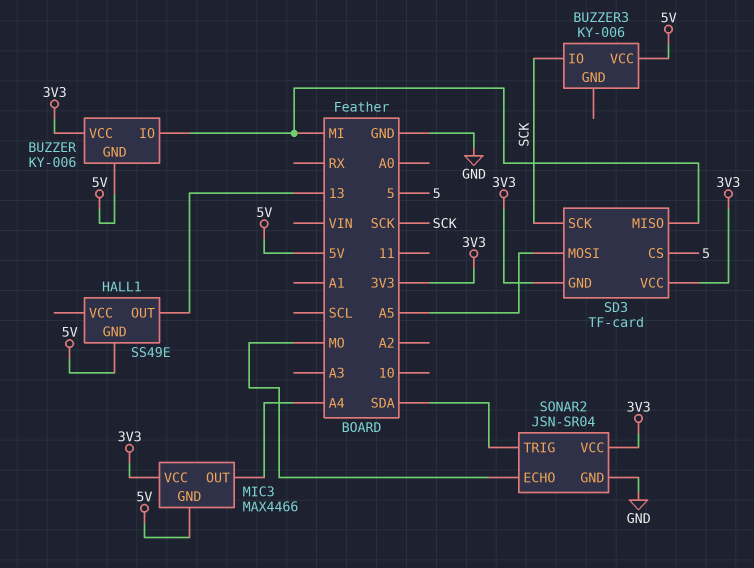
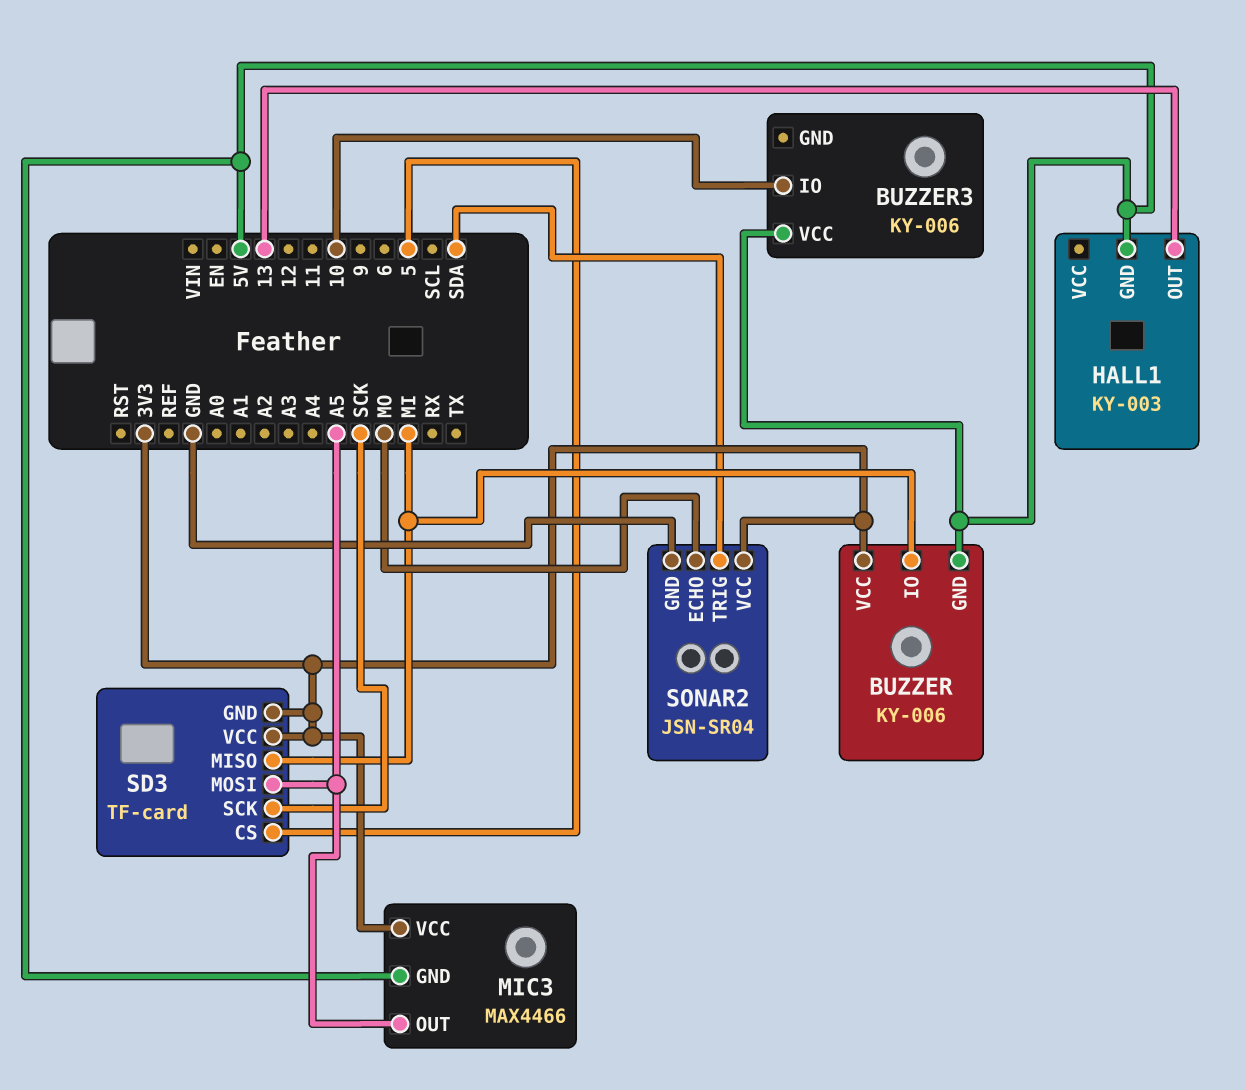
BUZZER3 pin IO: SCK -> 10
HALL1: SS49E -> KY-003
MIC3 pin OUT: A4 -> A5

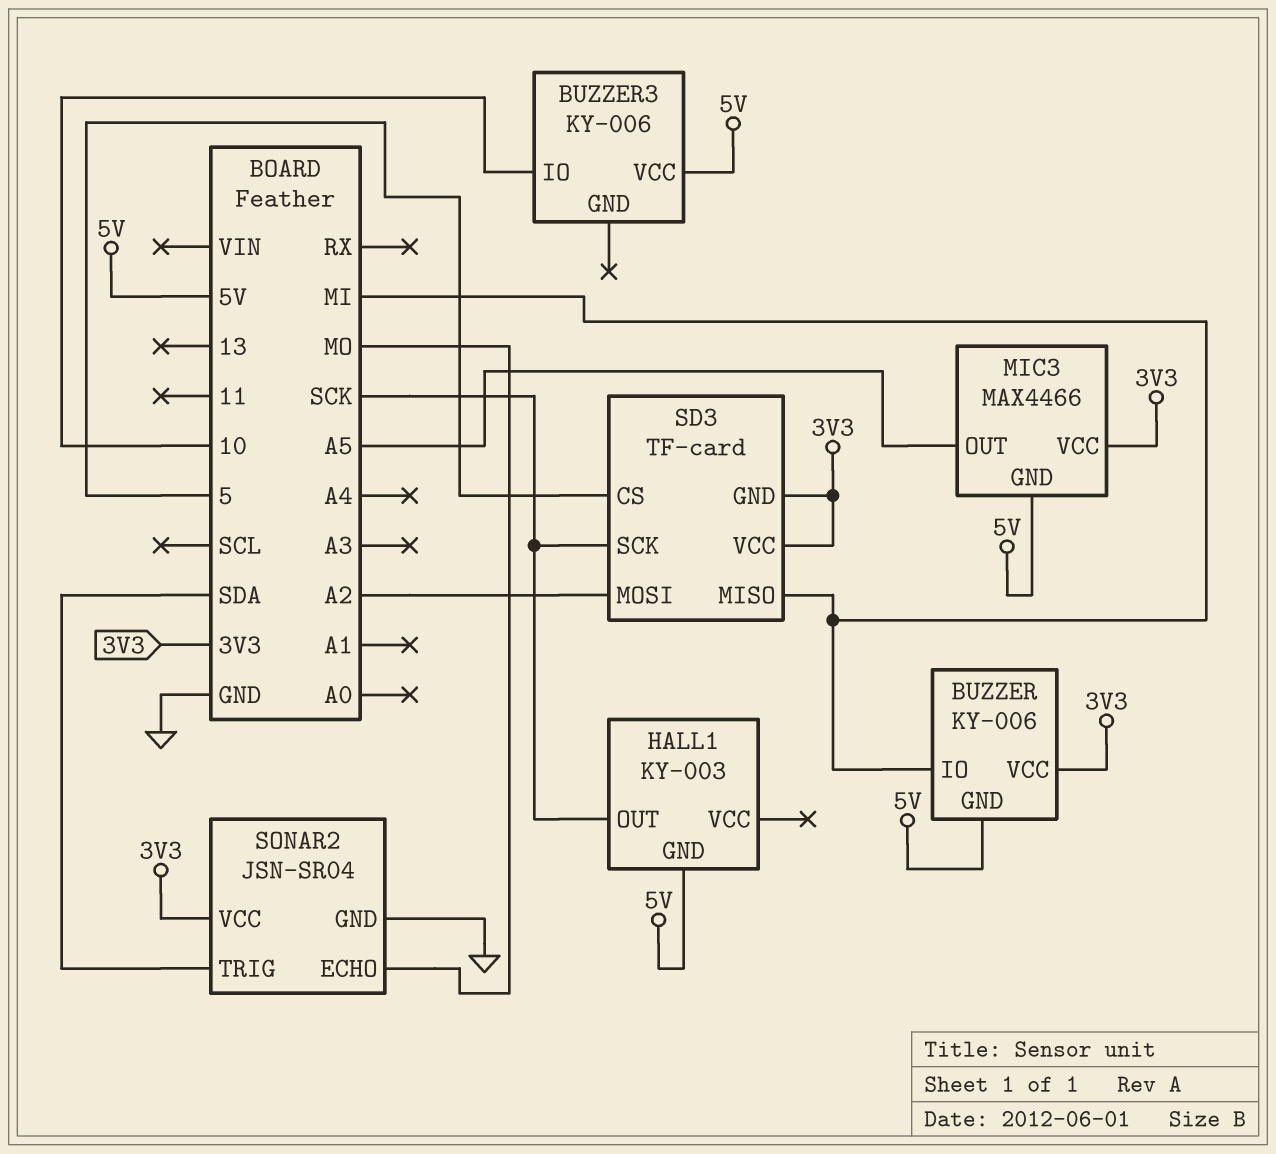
HALL1 pin OUT: 13 -> SCK
SD3 pin MOSI: A5 -> A2

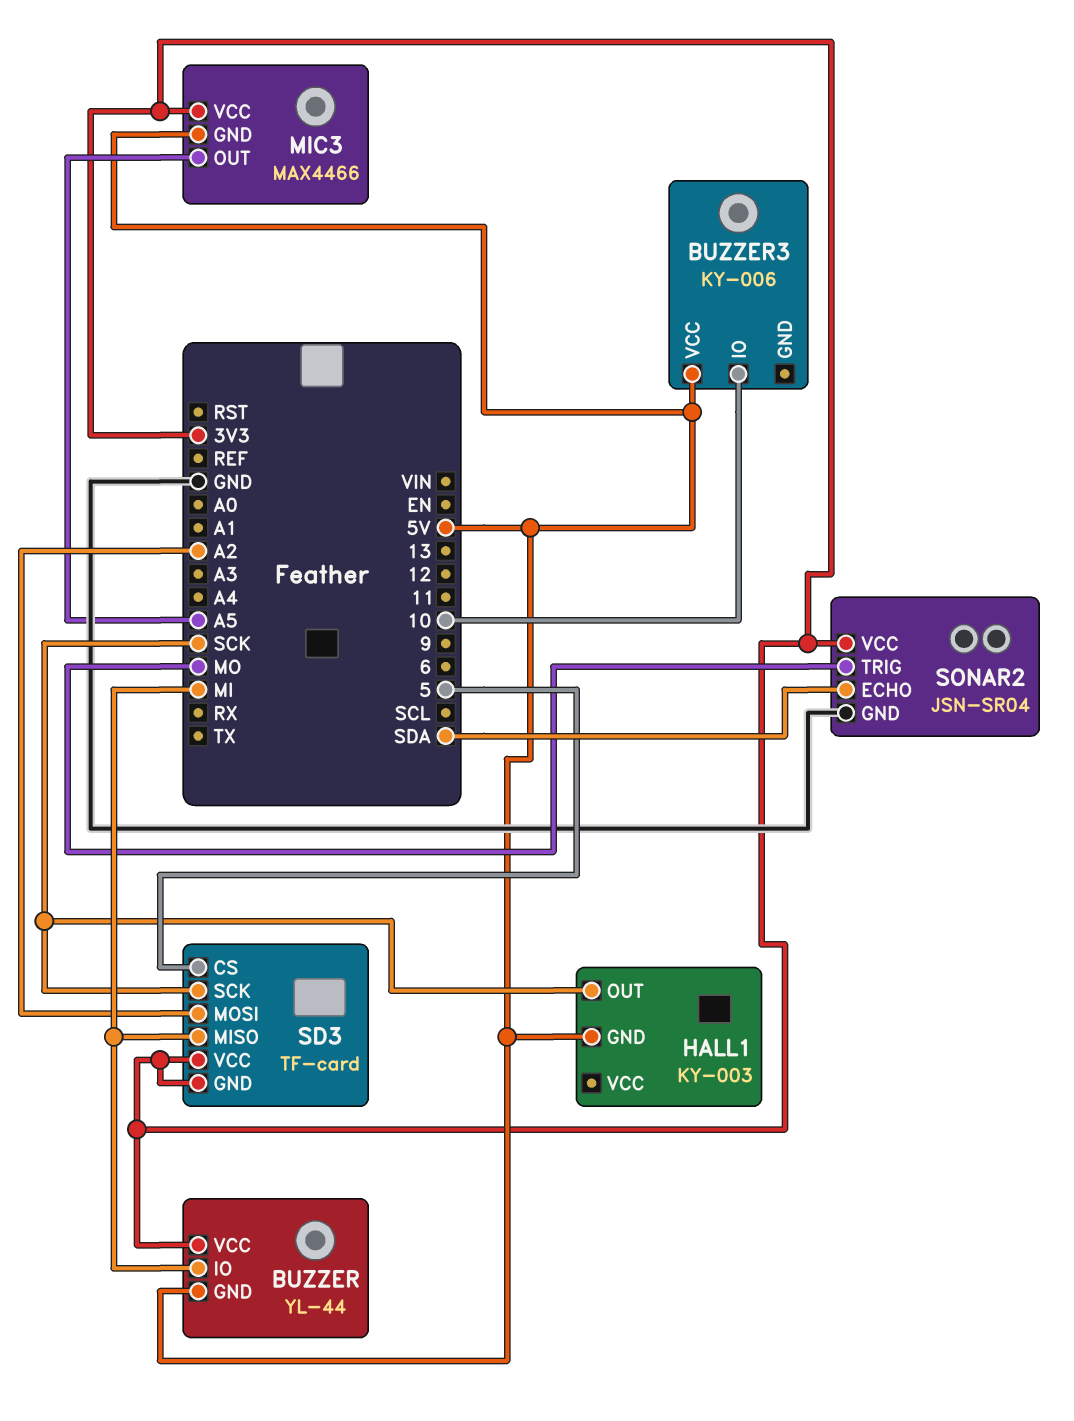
BUZZER: KY-006 -> YL-44
SONAR2 pin ECHO: MO -> SDA
SONAR2 pin TRIG: SDA -> MO

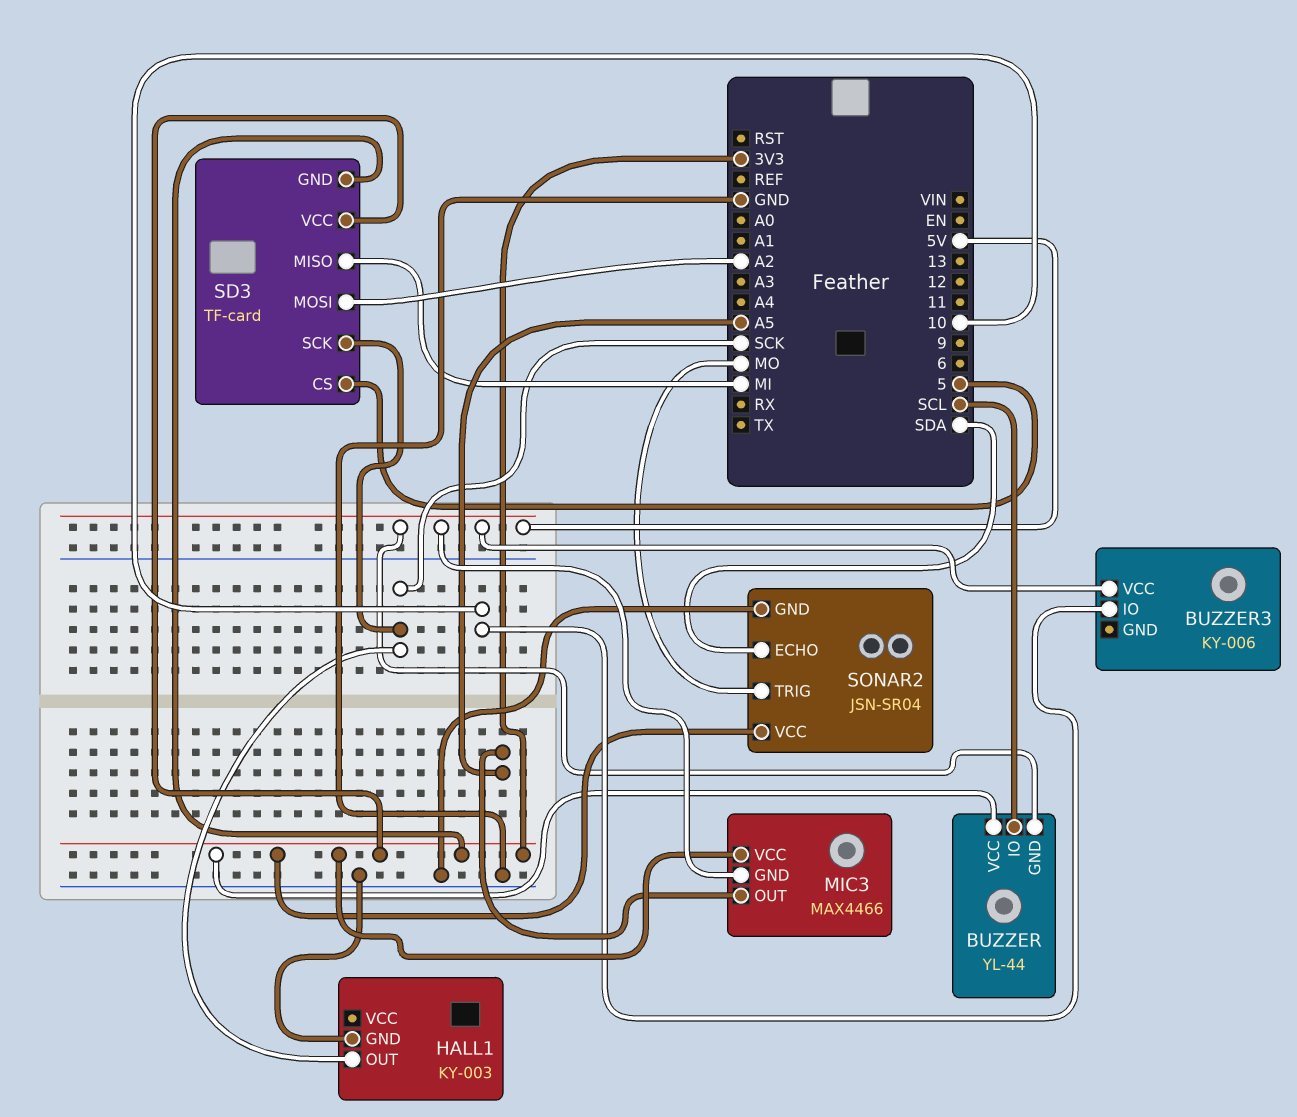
BUZZER pin IO: MI -> SCL
HALL1 pin GND: 5V -> GND

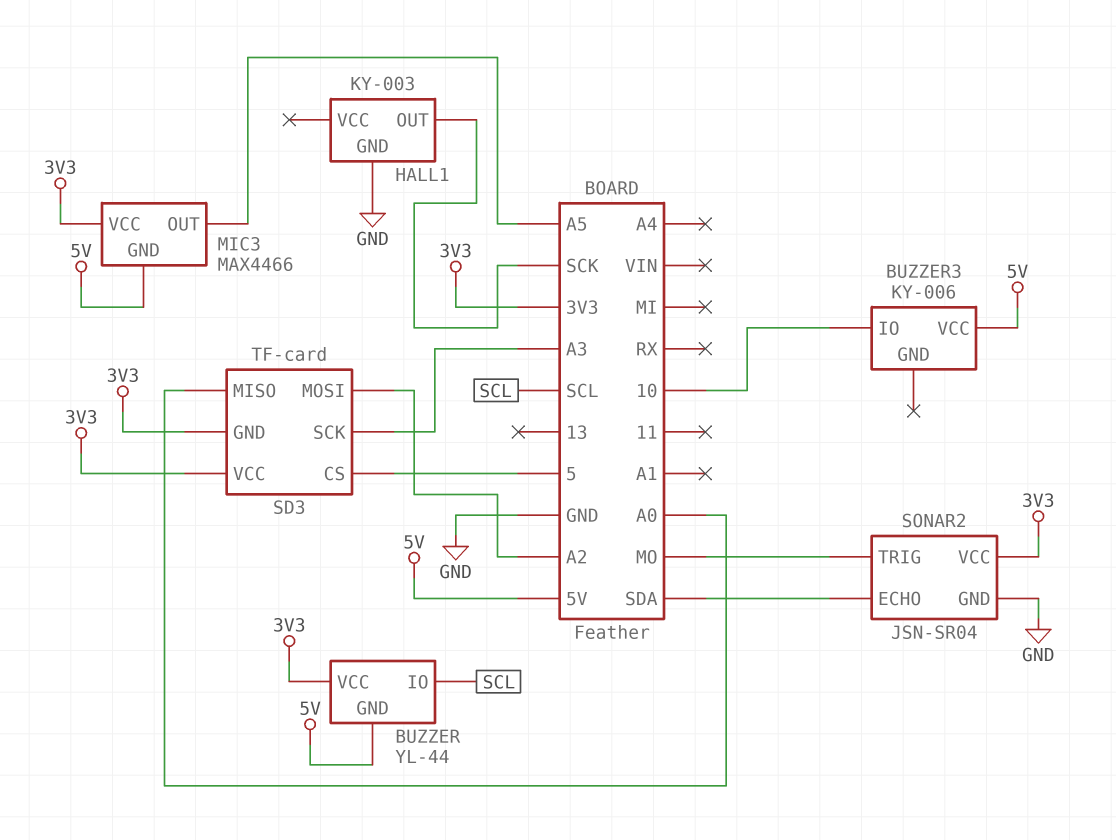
SD3 pin MISO: MI -> A0
SD3 pin SCK: SCK -> A3

